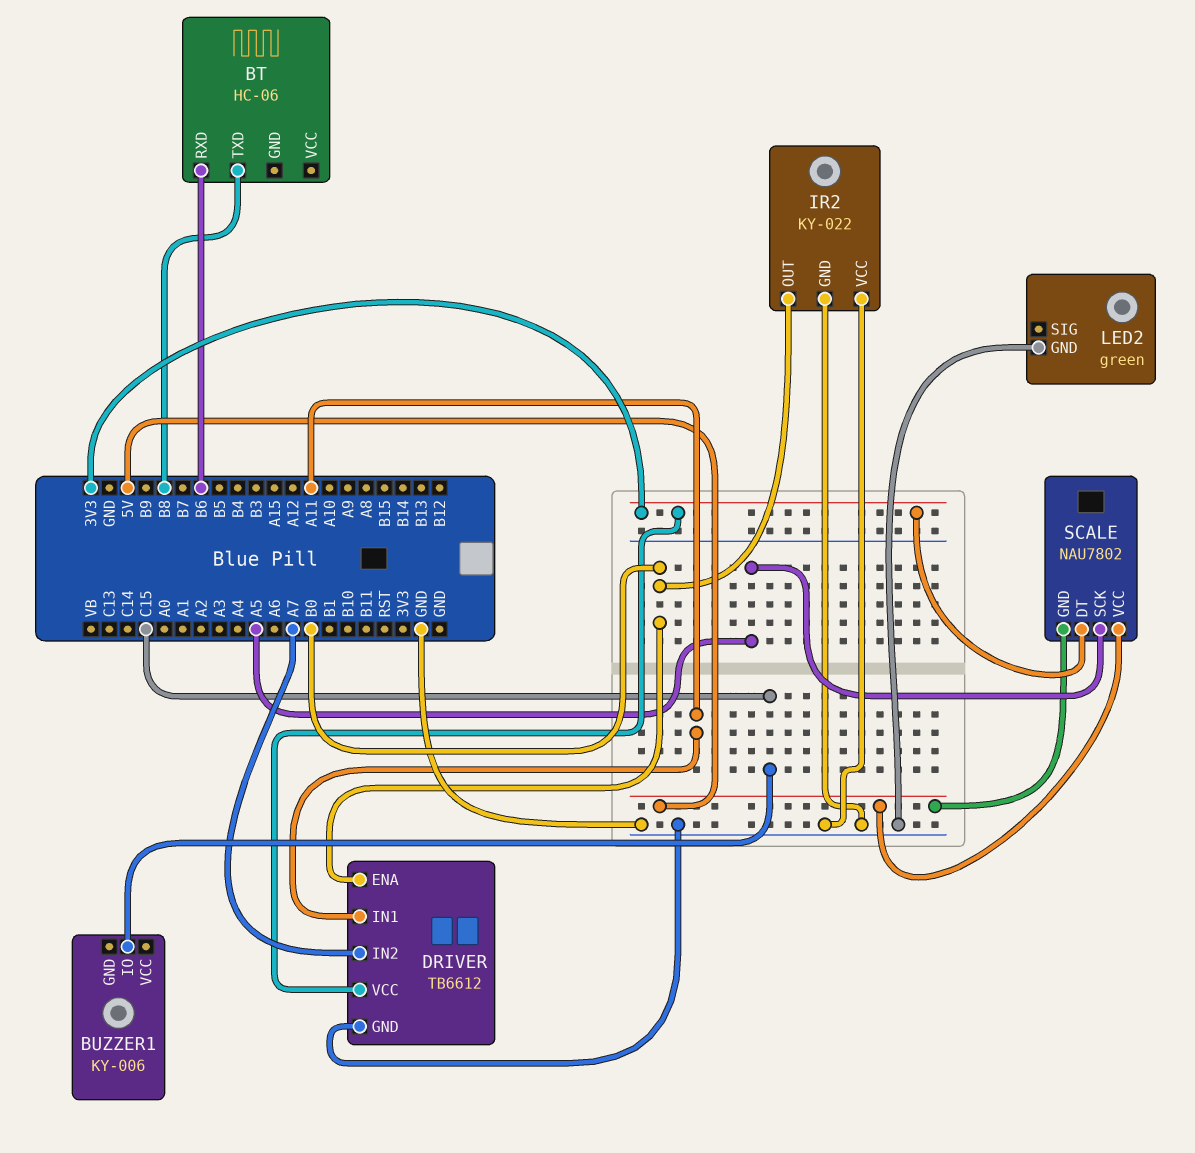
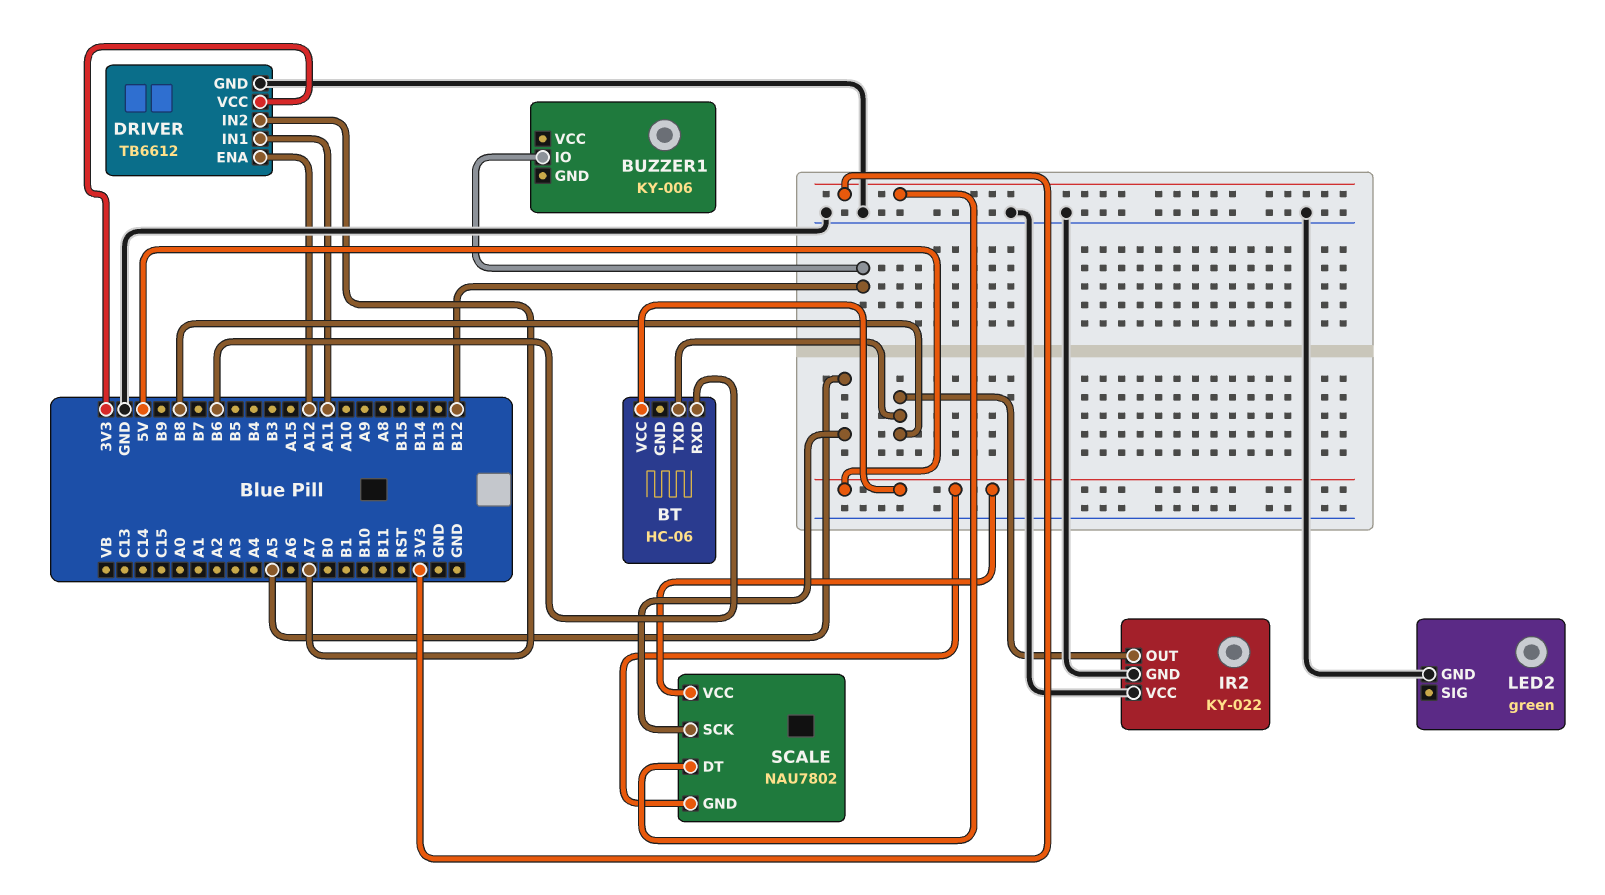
BT pin VCC: none -> 5V
BUZZER1 pin IO: C15 -> B12
DRIVER pin ENA: B0 -> A12
IR2 pin OUT: B0 -> B8

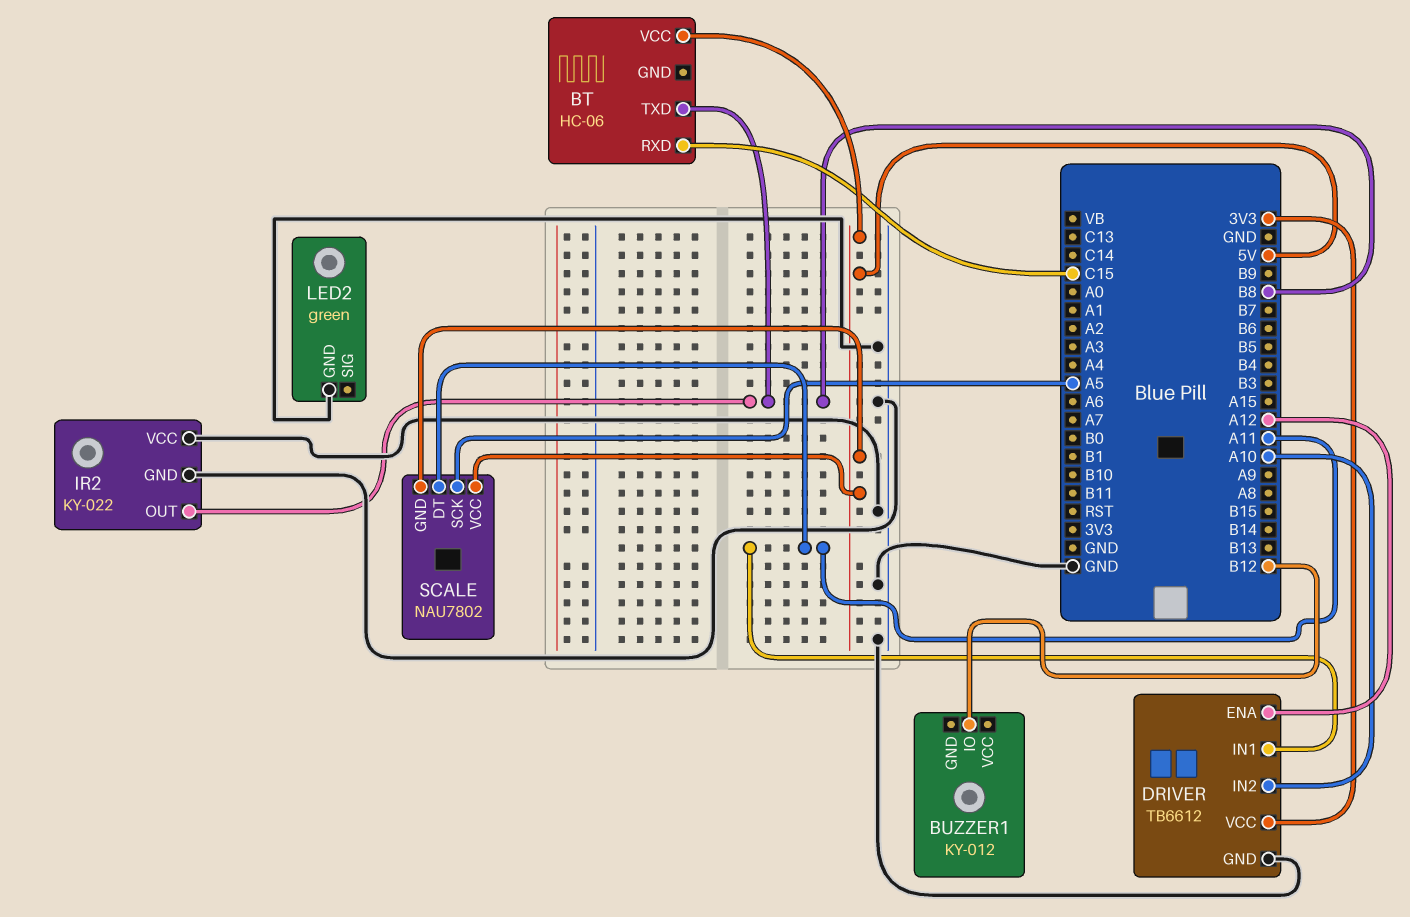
BT pin RXD: B6 -> C15
BUZZER1: KY-006 -> KY-012
DRIVER pin IN2: A7 -> A10
SCALE pin DT: 3V3 -> A11

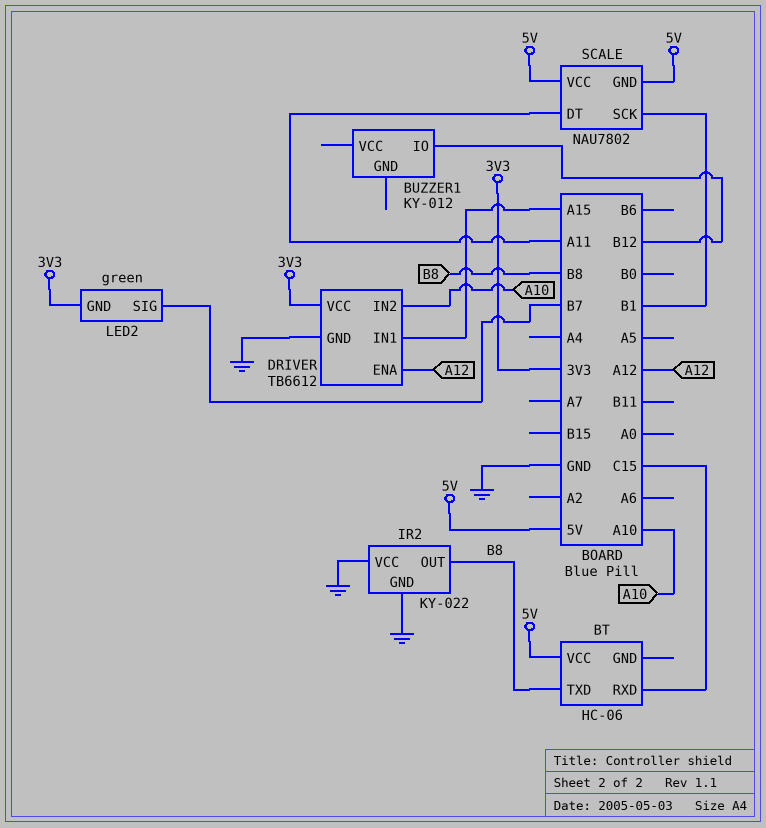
DRIVER pin IN1: A11 -> A15
LED2 pin GND: GND -> 3V3
LED2 pin SIG: none -> B7
SCALE pin SCK: A5 -> B1

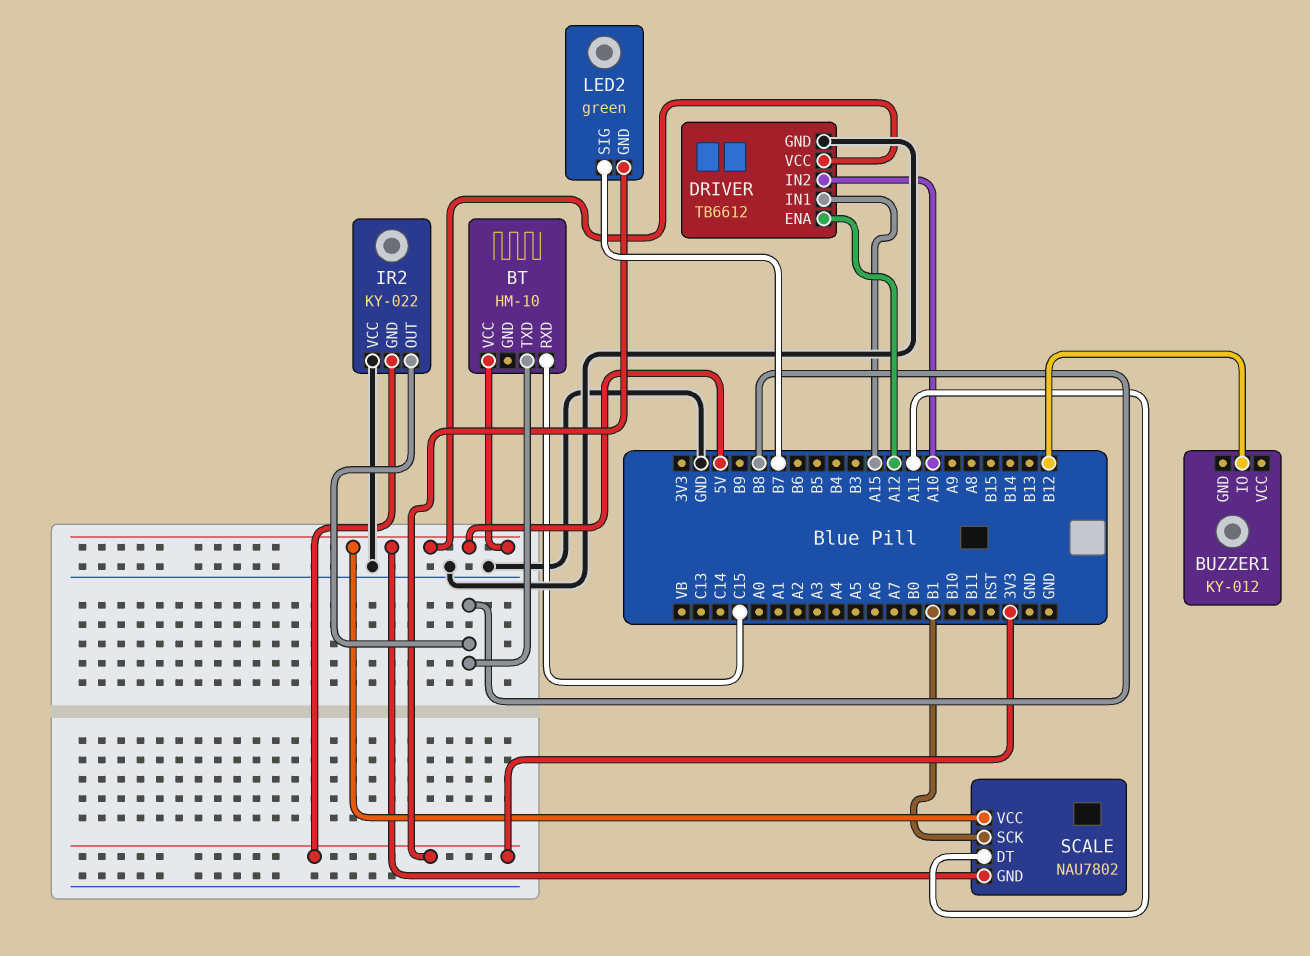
BT: HC-06 -> HM-10
DRIVER pin VCC: 3V3 -> 5V
IR2 pin GND: GND -> 3V3

